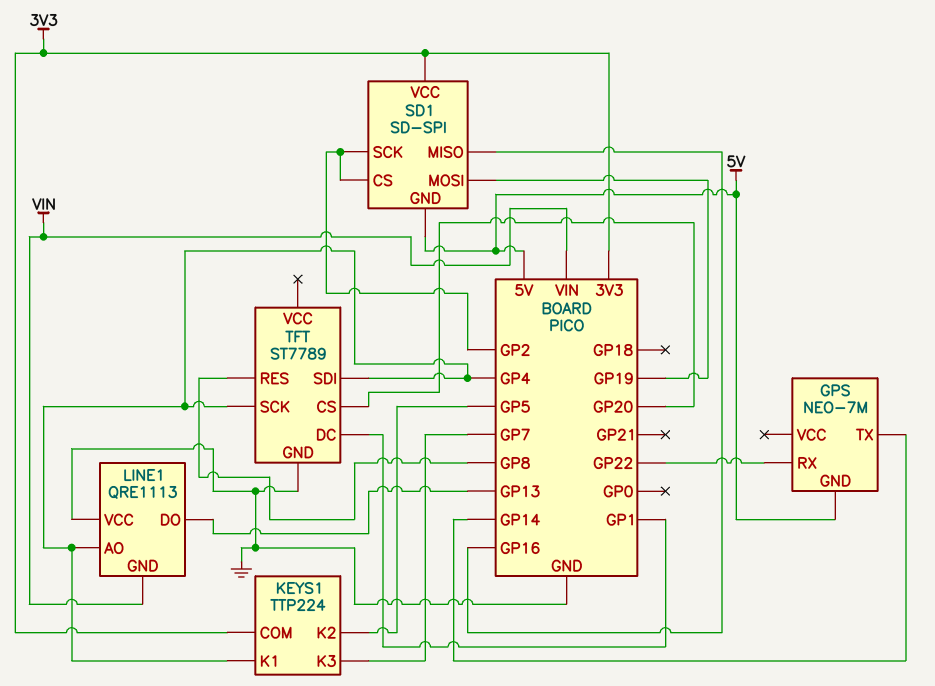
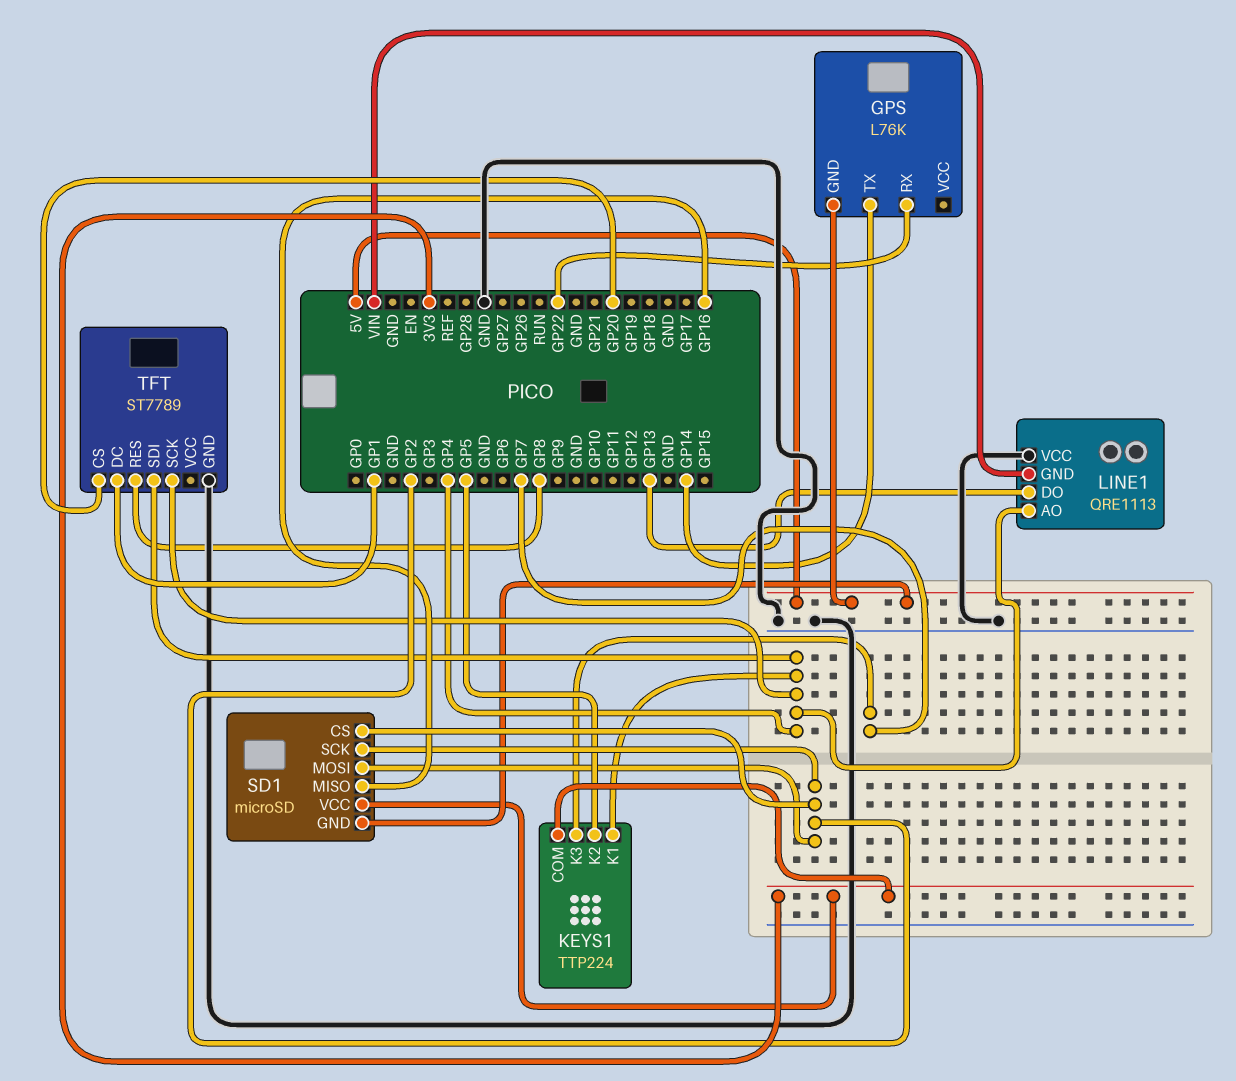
GPS: NEO-7M -> L76K
SD1: SD-SPI -> microSD
SD1 pin MOSI: GP19 -> GP2

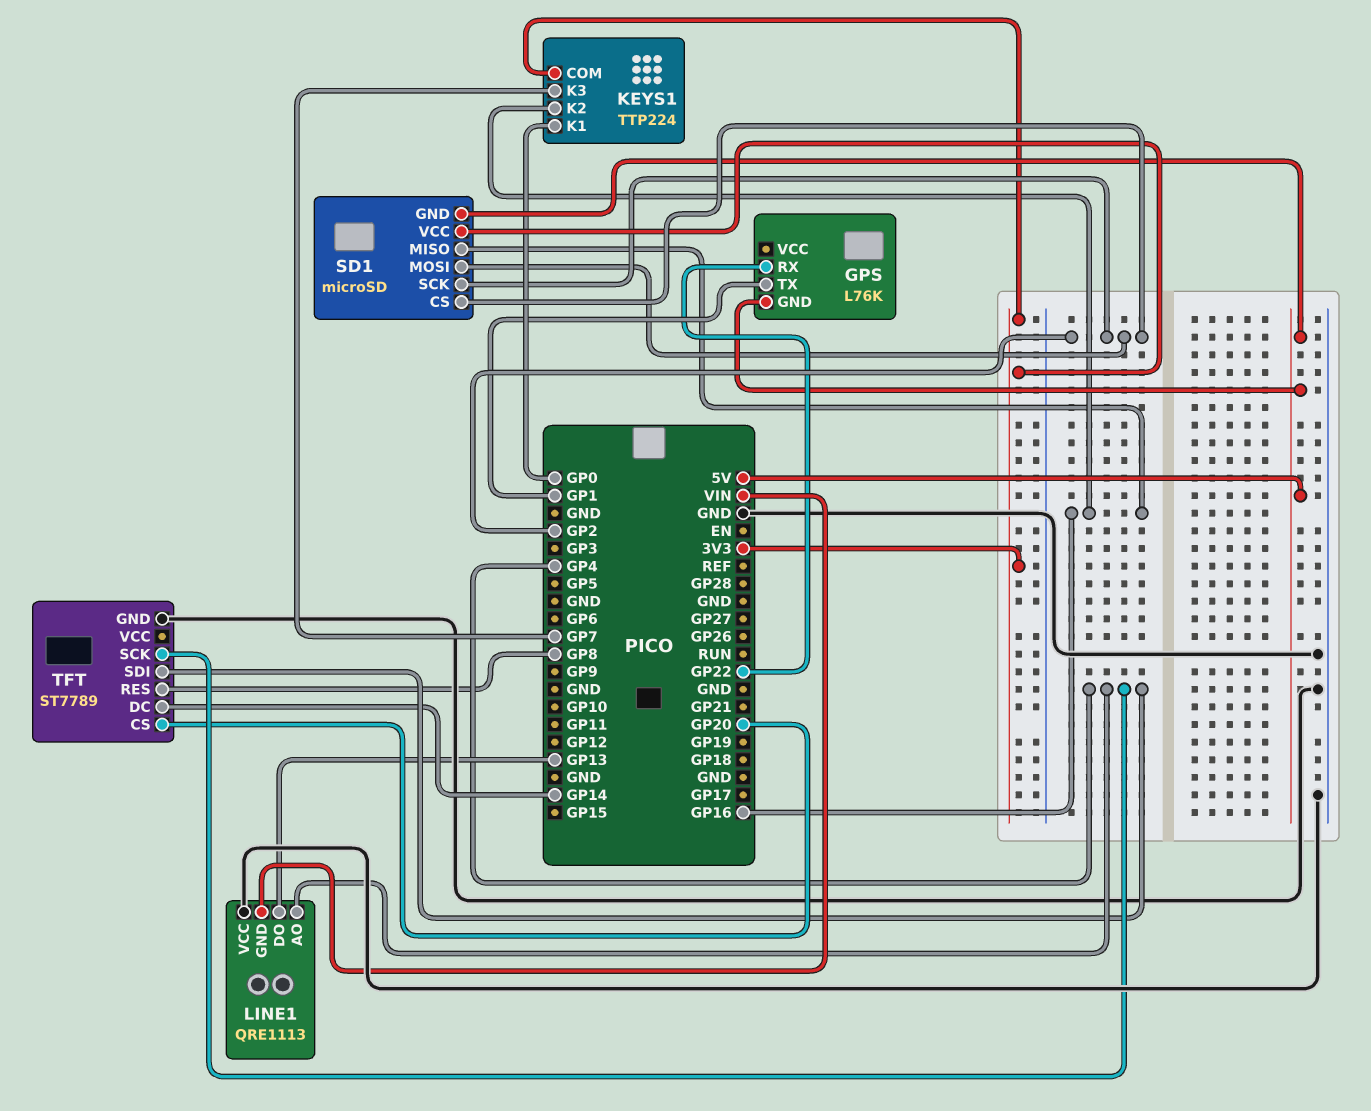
GPS pin TX: GP14 -> GP1
KEYS1 pin K1: GP4 -> GP0
KEYS1 pin K2: GP5 -> GP16
TFT pin DC: GP1 -> GP14

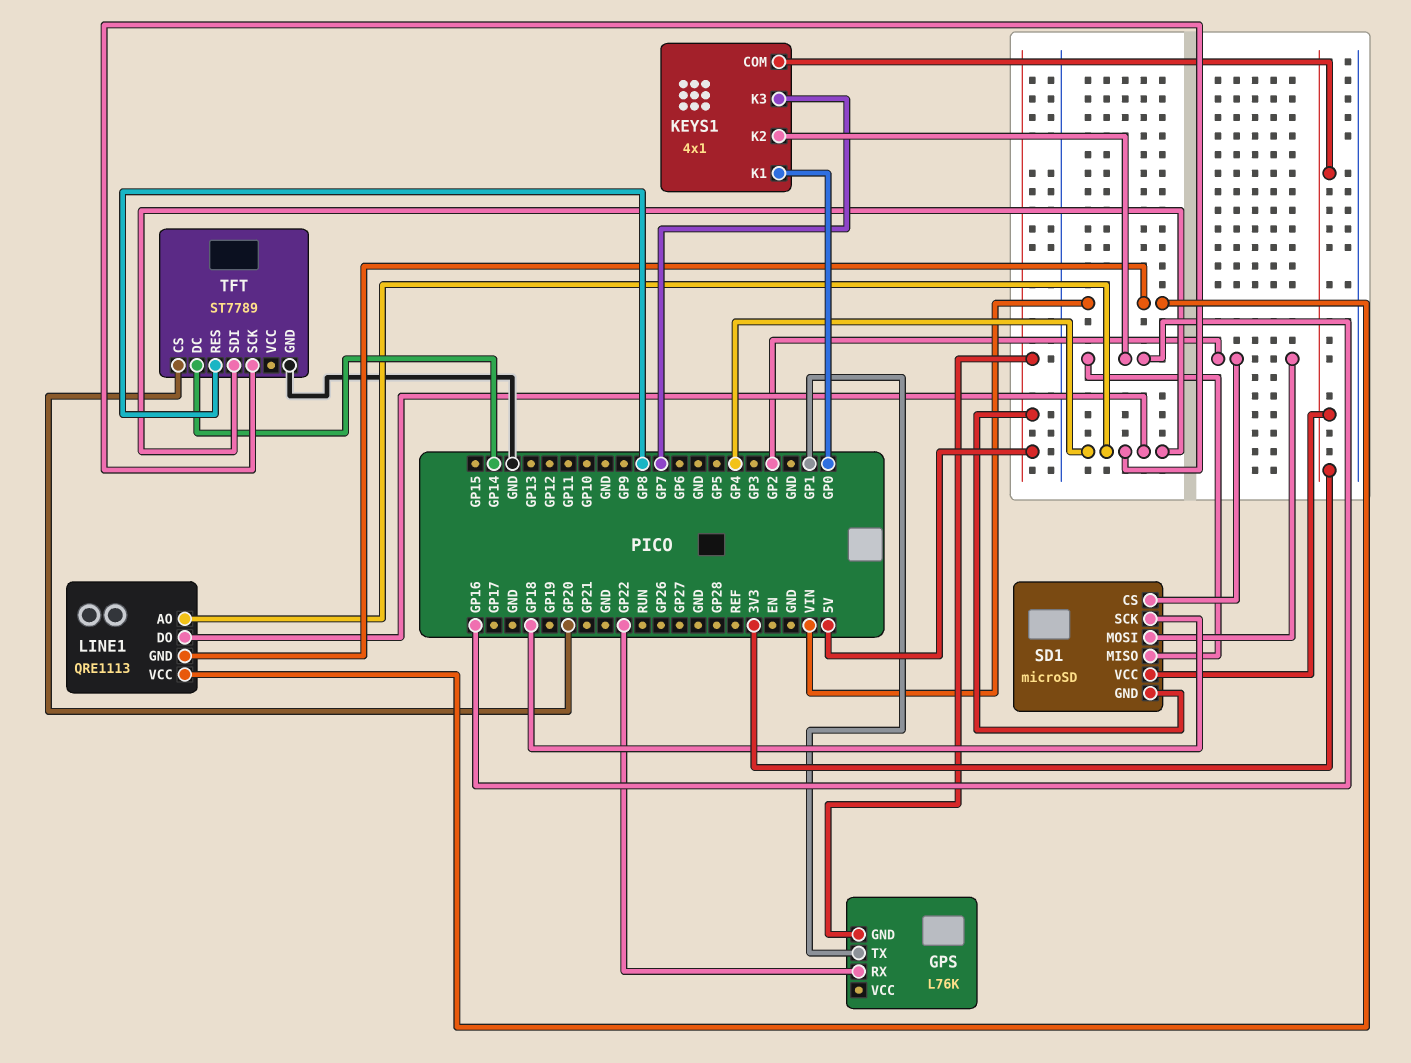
KEYS1: TTP224 -> 4x1
LINE1 pin DO: GP13 -> GP4
LINE1 pin VCC: GND -> VIN
SD1 pin SCK: GP2 -> GP18

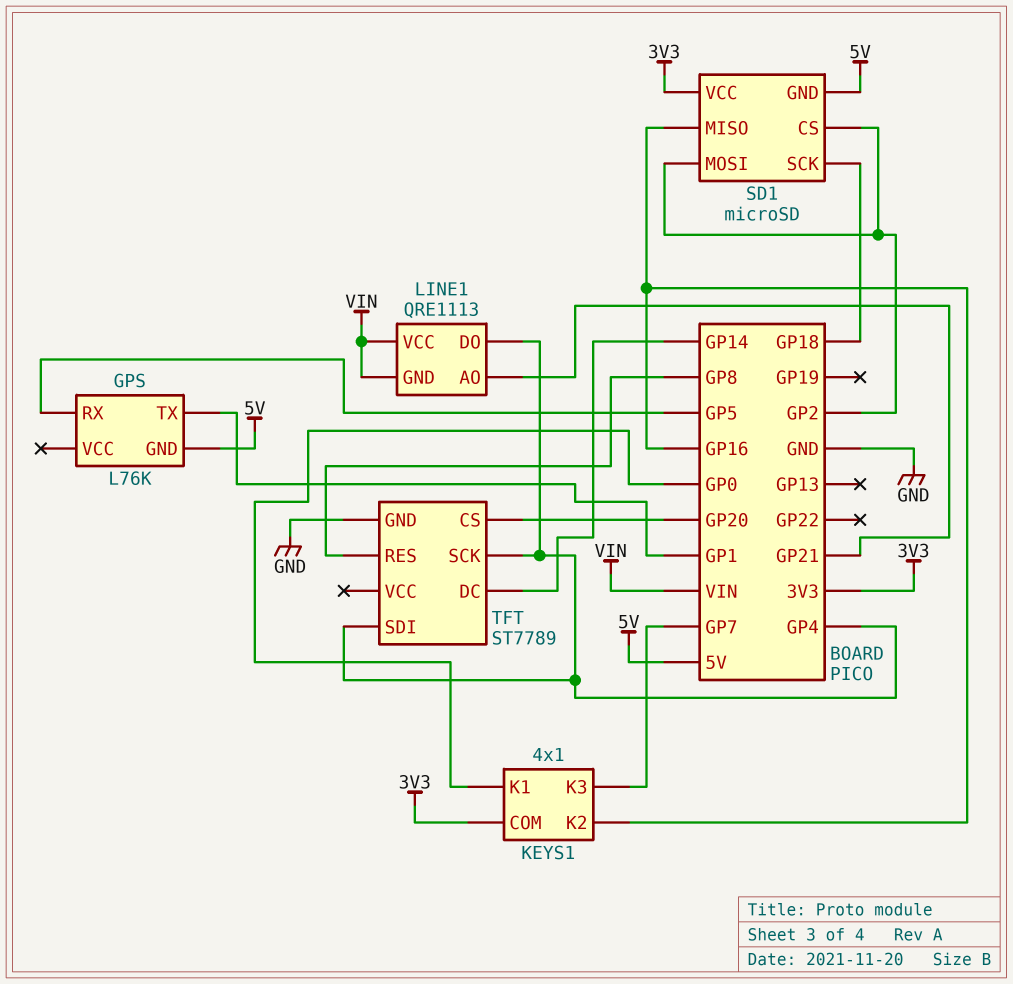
GPS pin RX: GP22 -> GP5
LINE1 pin AO: GP4 -> GP21

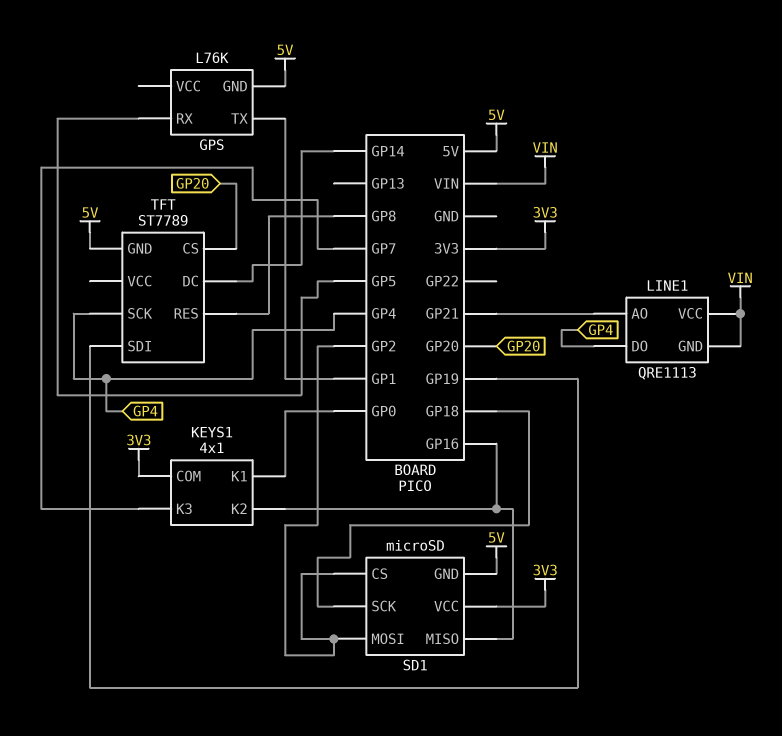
TFT pin GND: GND -> 5V
TFT pin SDI: GP4 -> GP19

